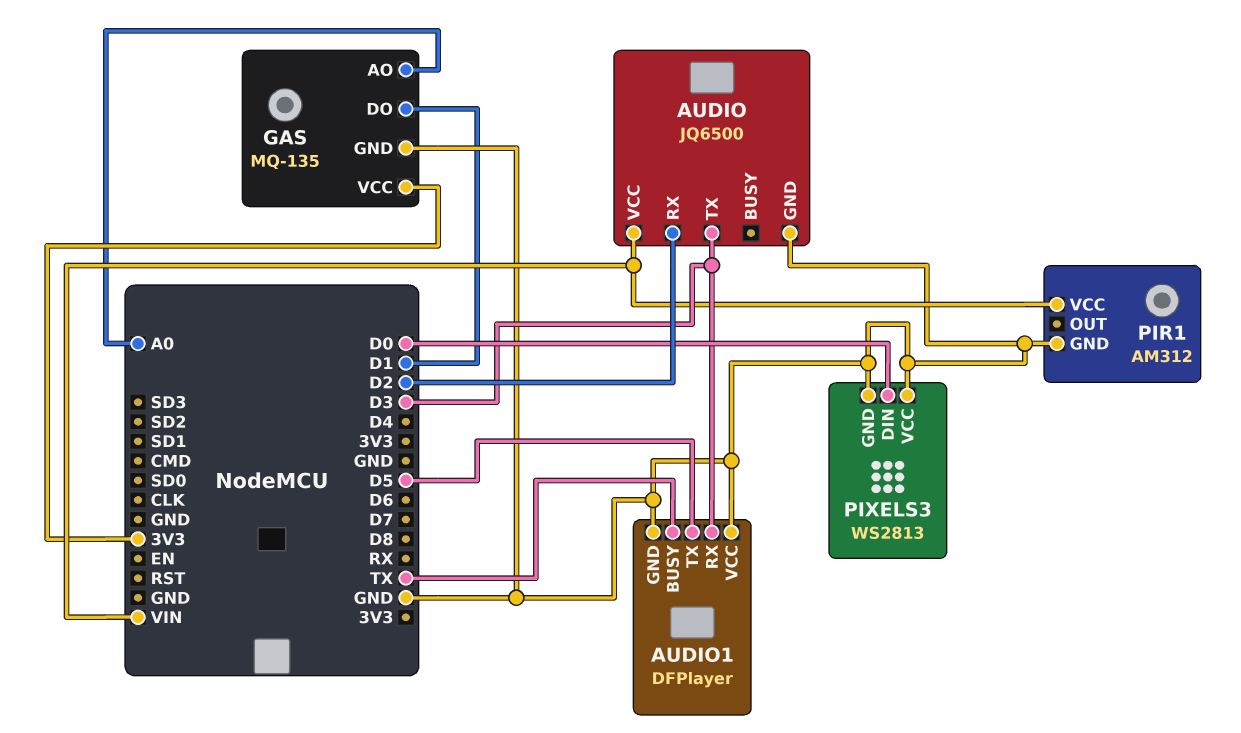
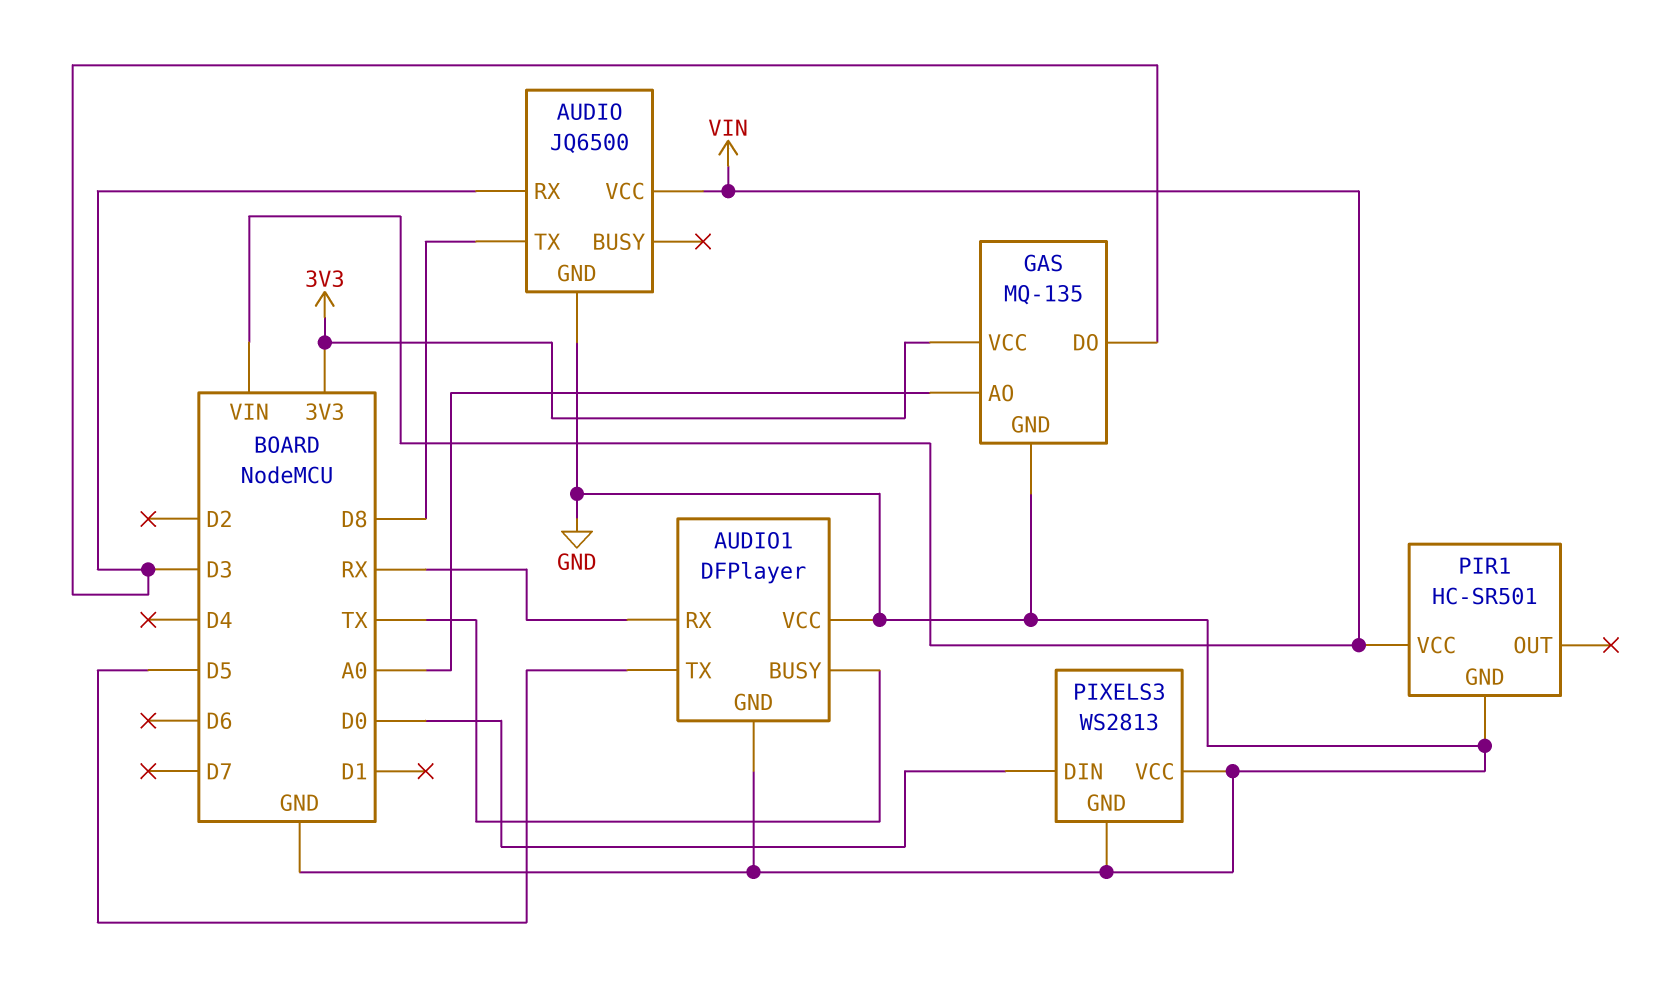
AUDIO pin RX: D2 -> D3
AUDIO pin TX: D3 -> D8
AUDIO1 pin RX: D3 -> RX
GAS pin DO: D1 -> D3
PIR1: AM312 -> HC-SR501

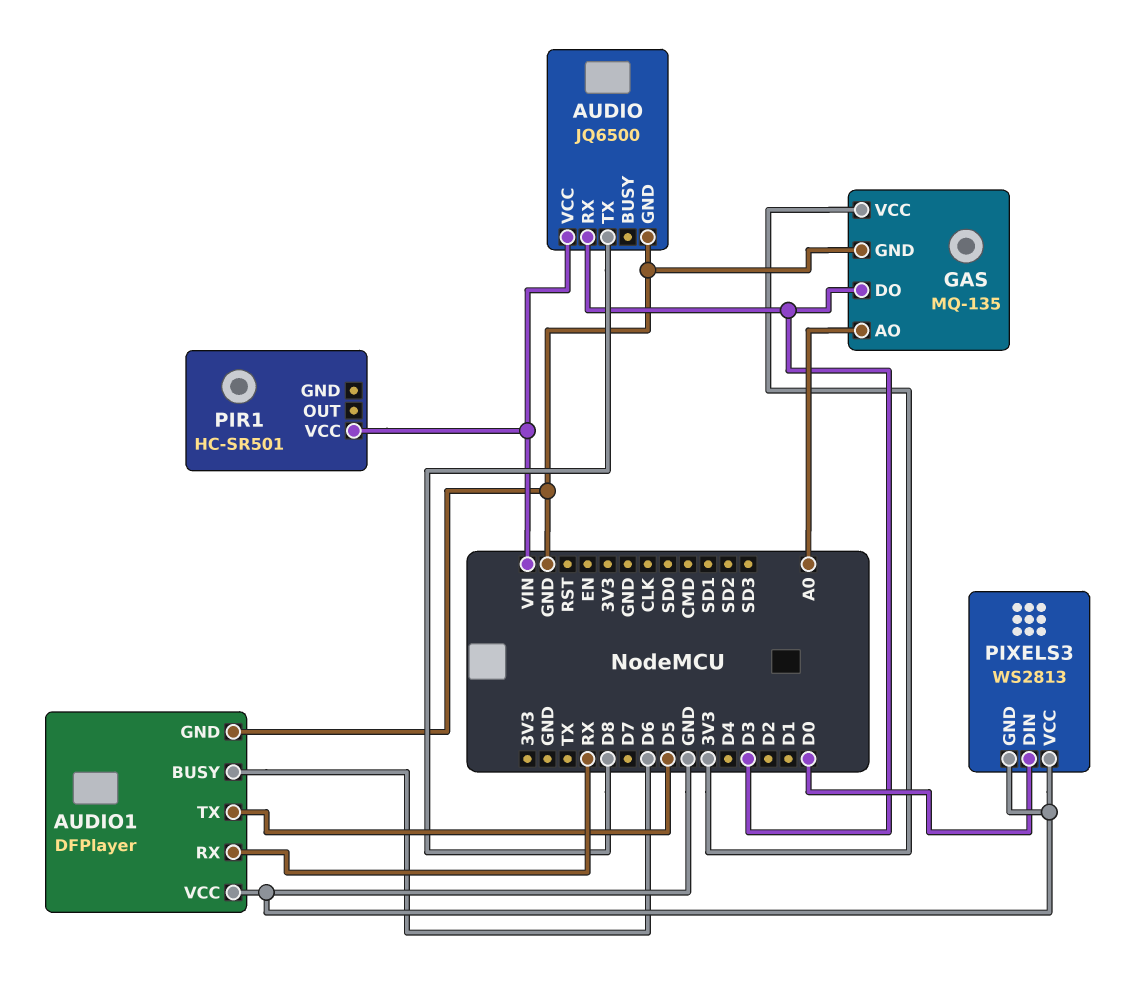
AUDIO1 pin BUSY: TX -> D6
PIR1 pin GND: GND -> none

